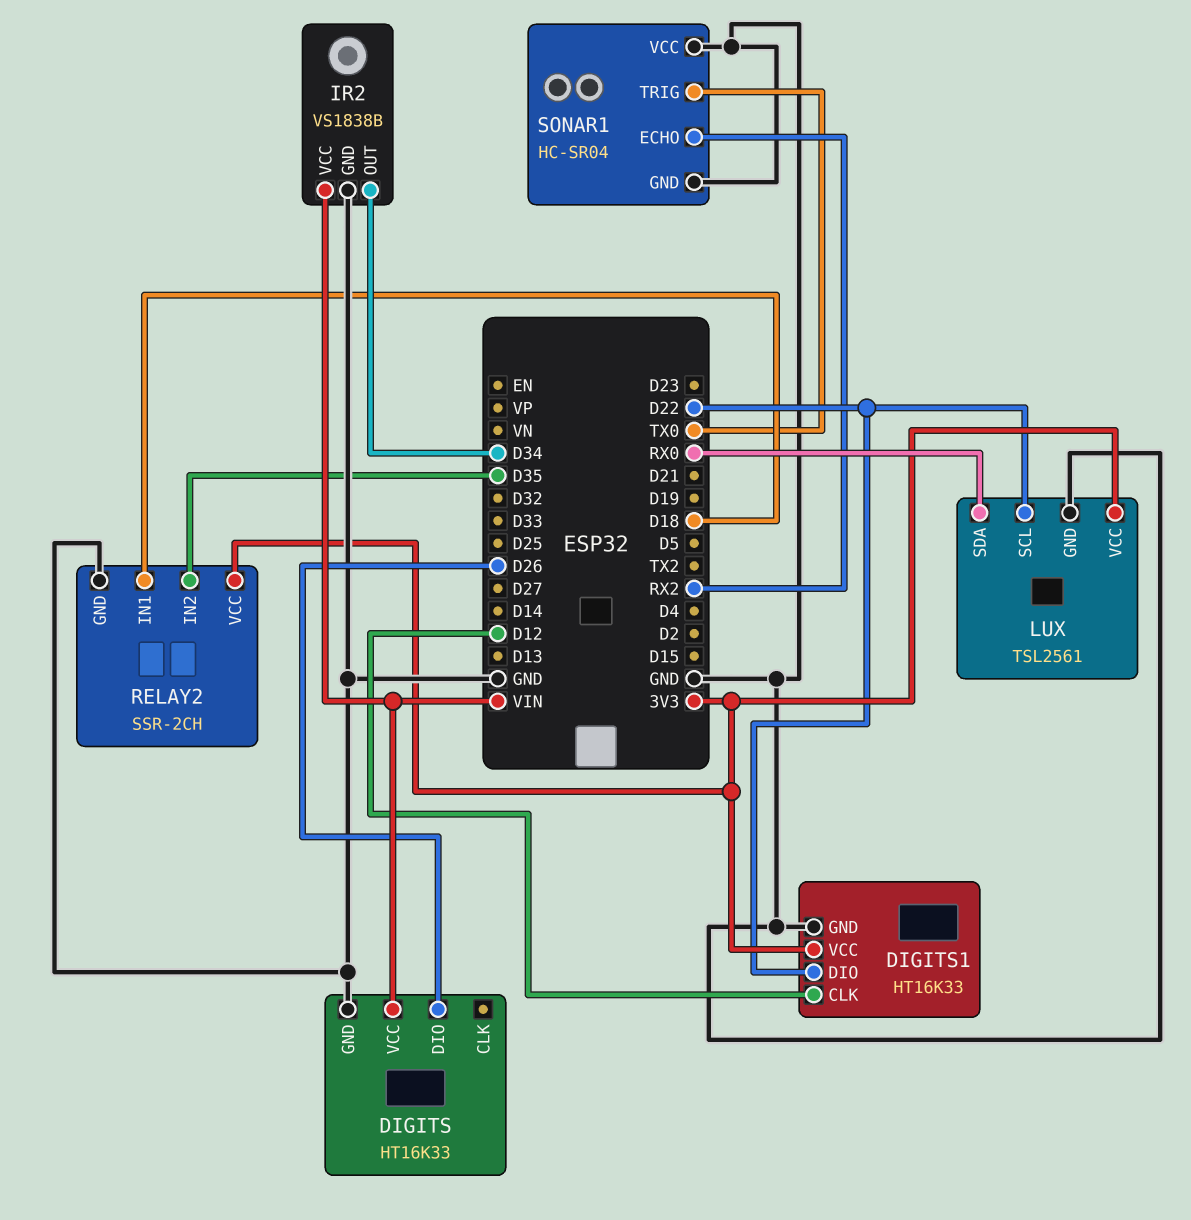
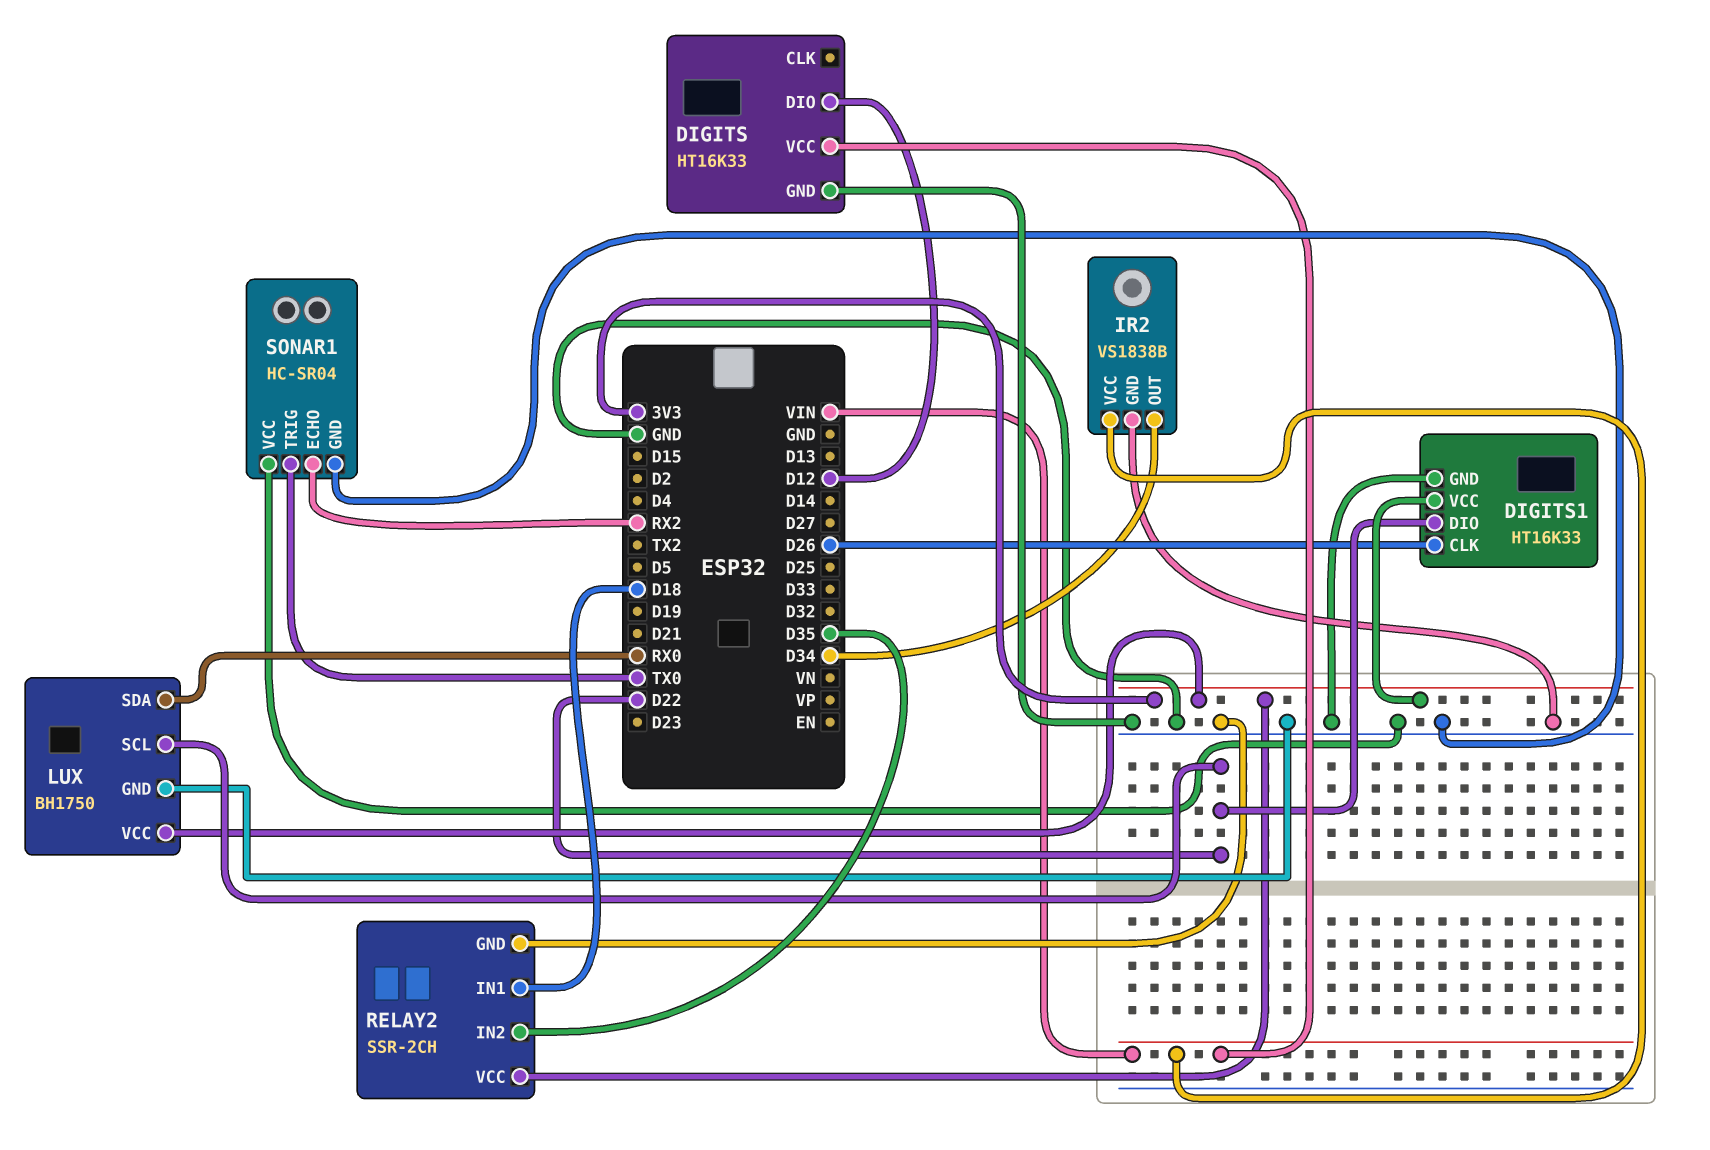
DIGITS pin DIO: D26 -> D12
DIGITS1 pin CLK: D12 -> D26
LUX: TSL2561 -> BH1750

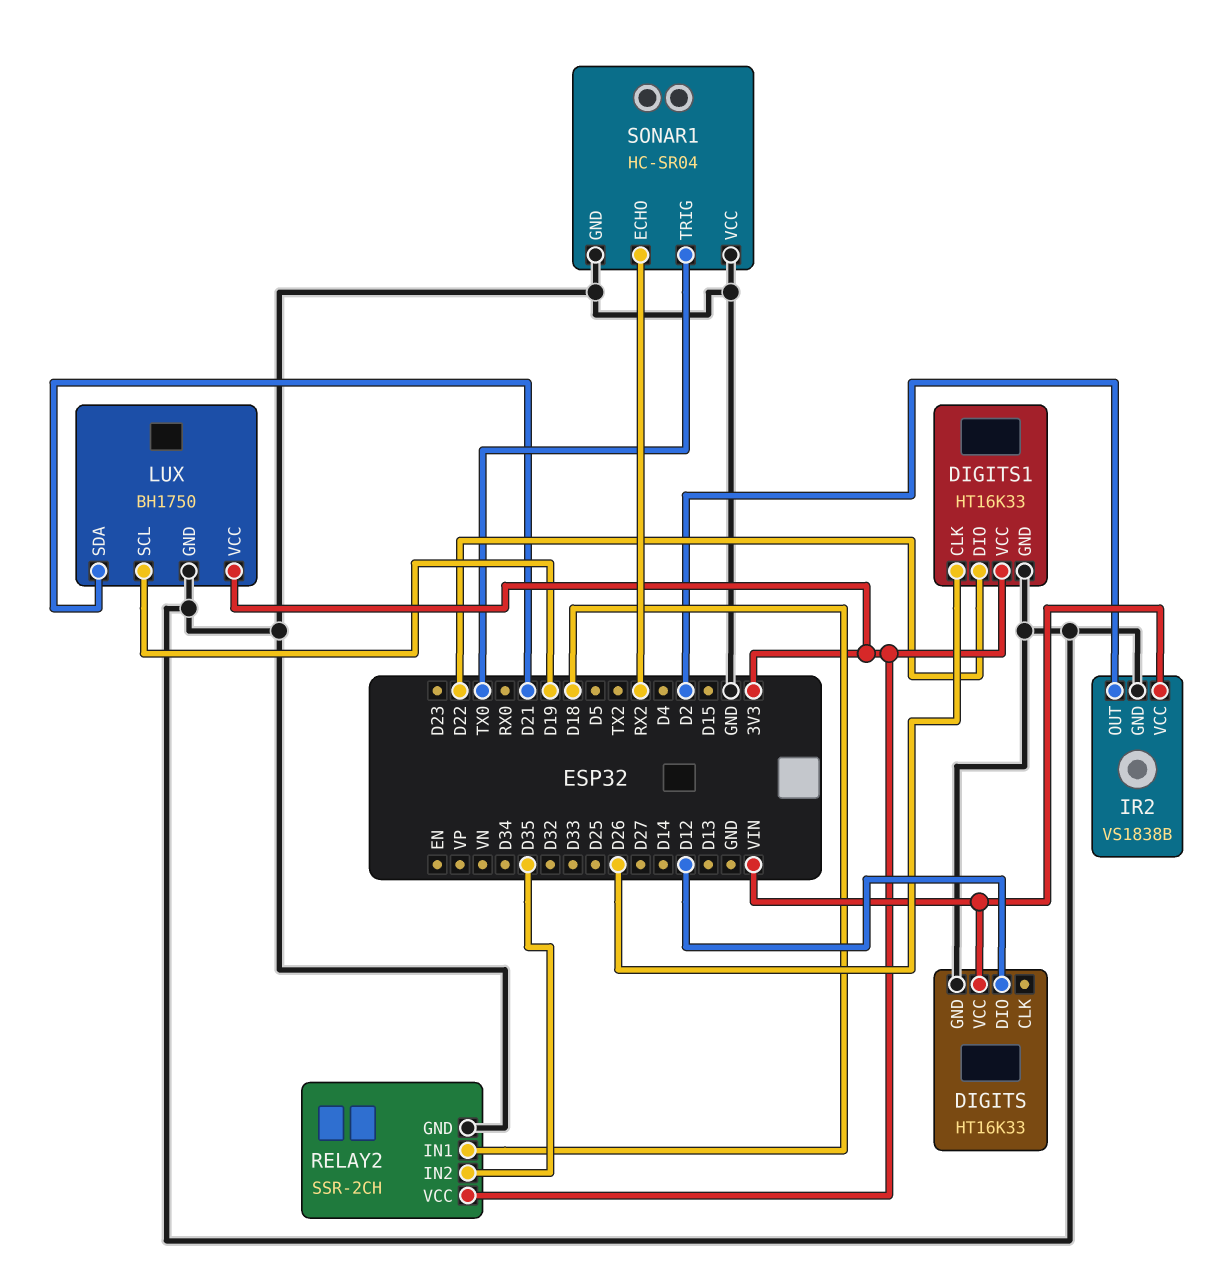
IR2 pin OUT: D34 -> D2
LUX pin SCL: D22 -> D19
LUX pin SDA: RX0 -> D21

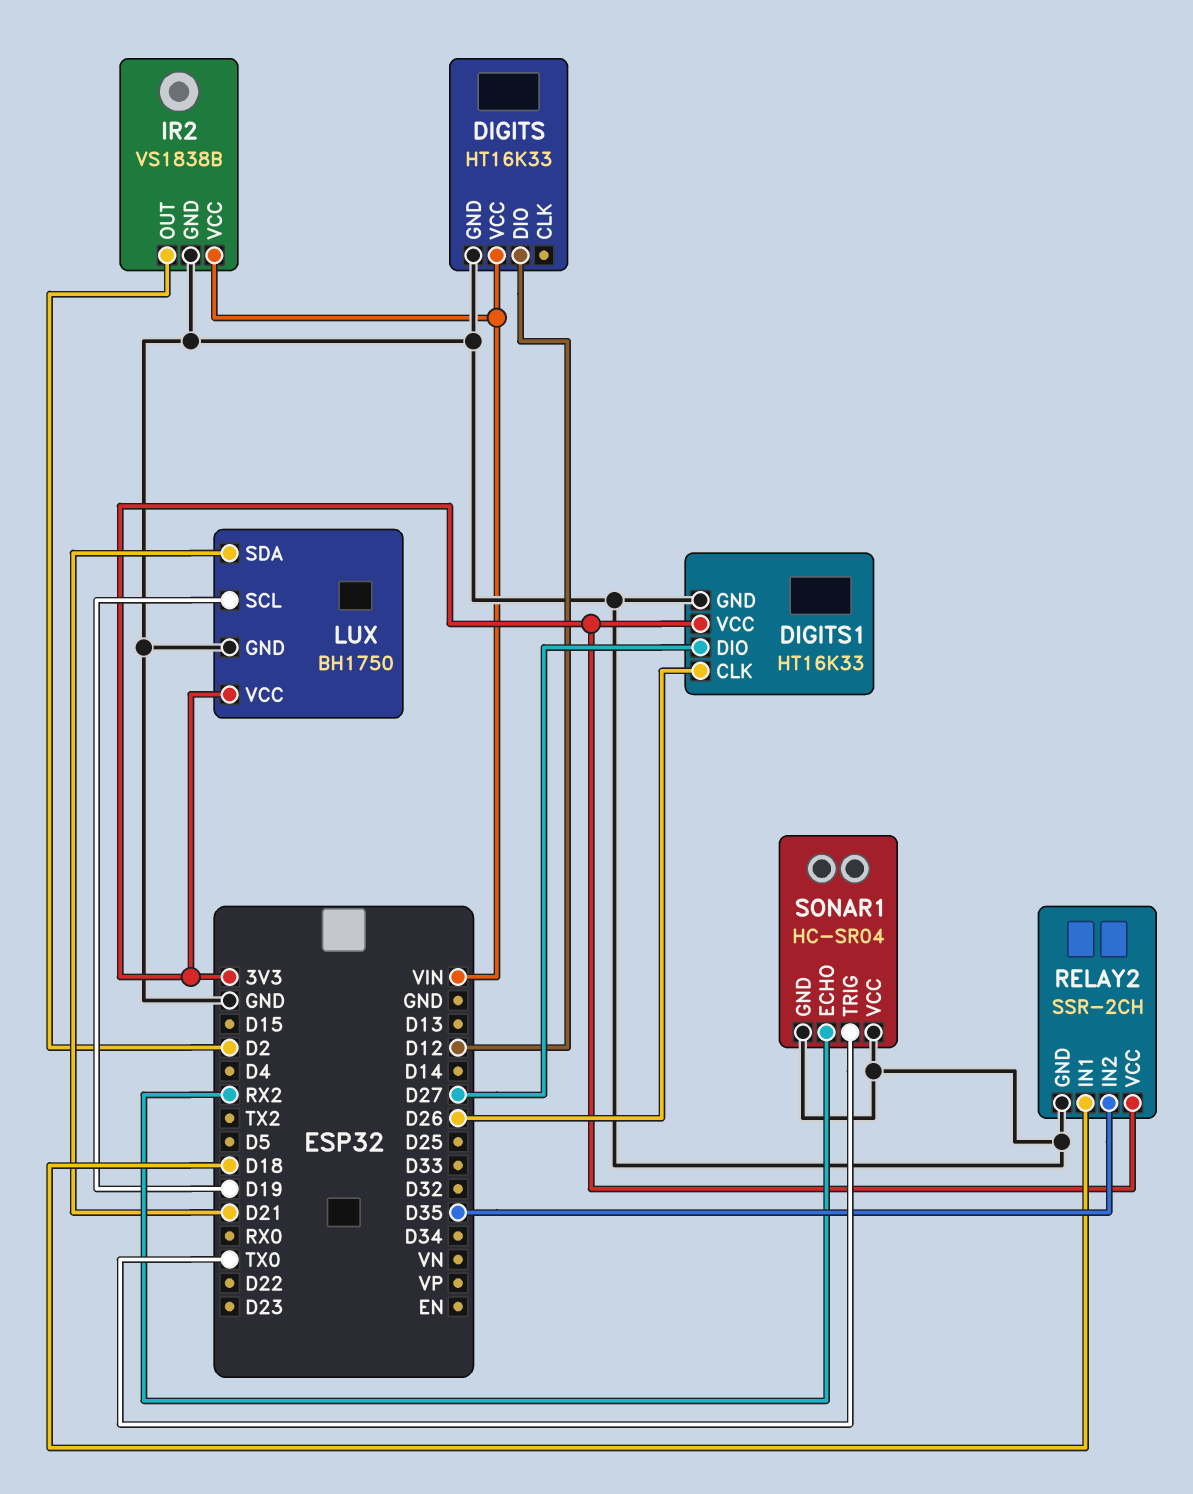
DIGITS1 pin DIO: D22 -> D27

